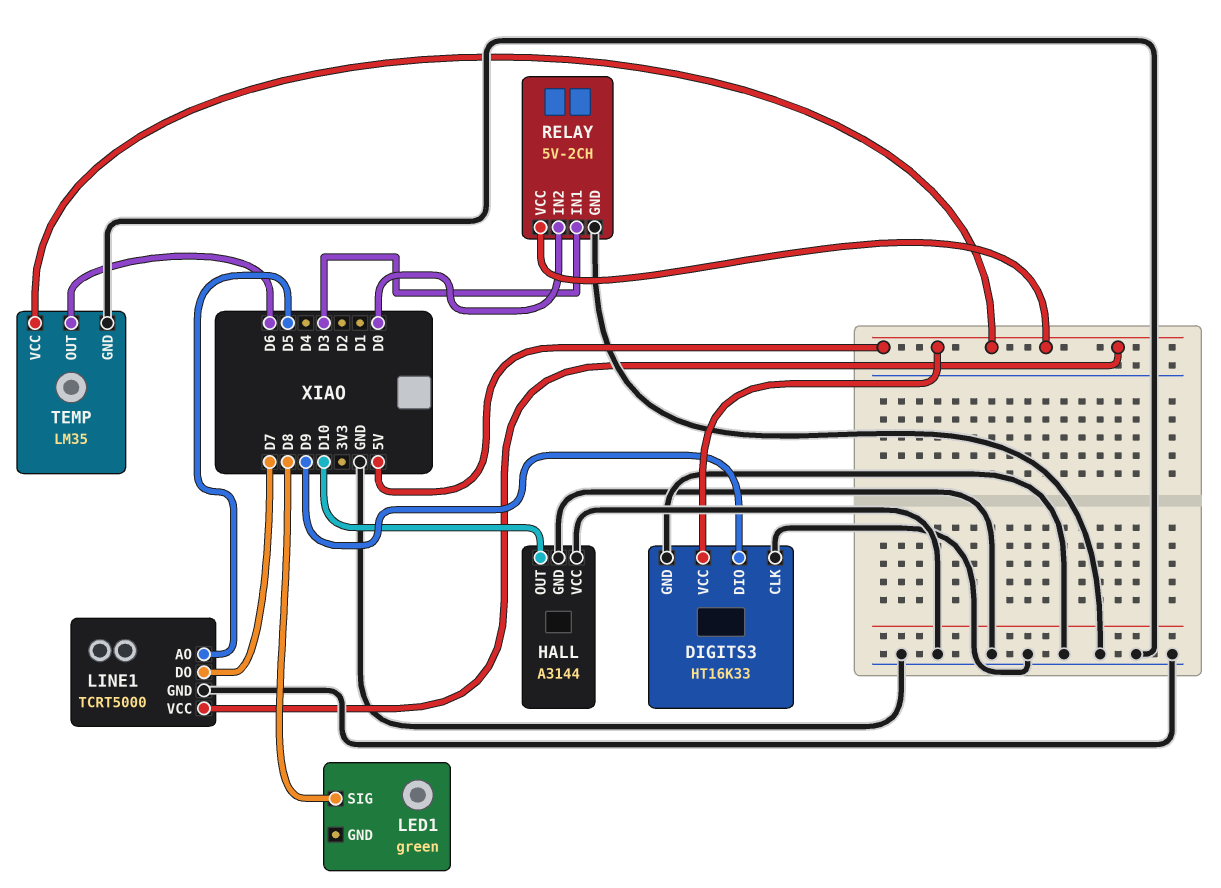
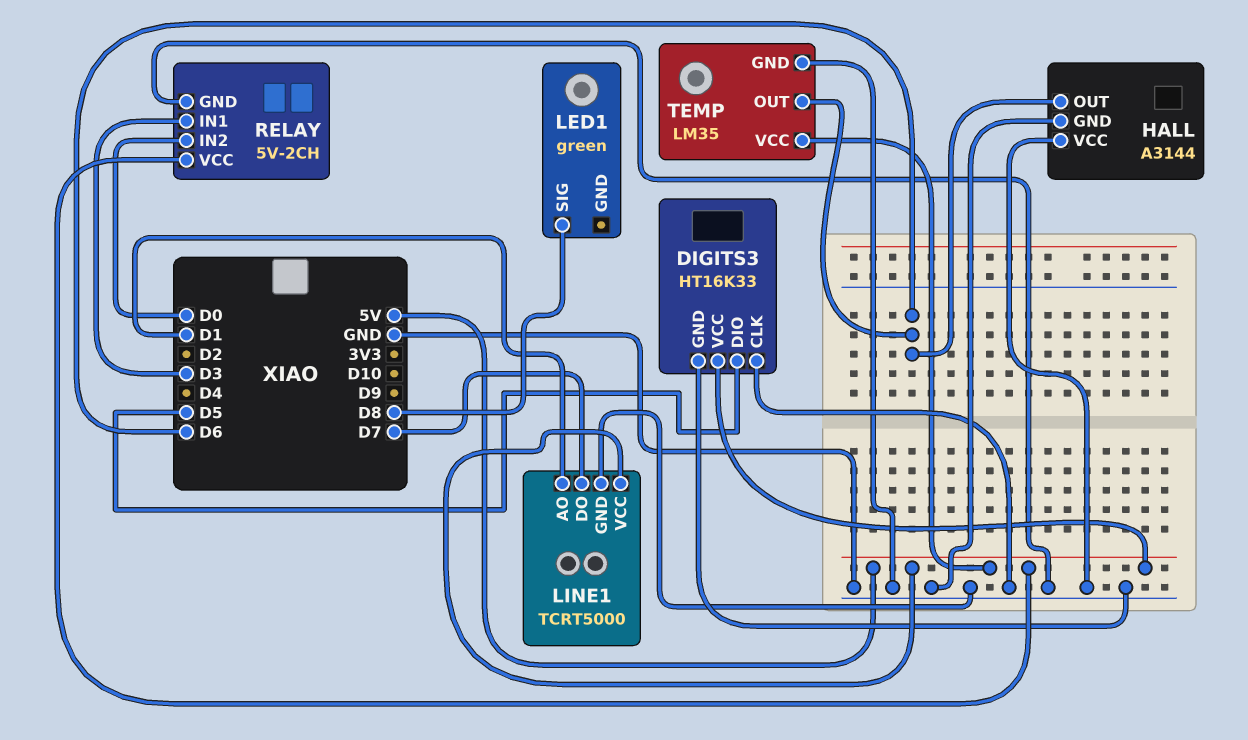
DIGITS3 pin DIO: D9 -> D5
HALL pin OUT: D10 -> D6
LINE1 pin AO: D5 -> D1

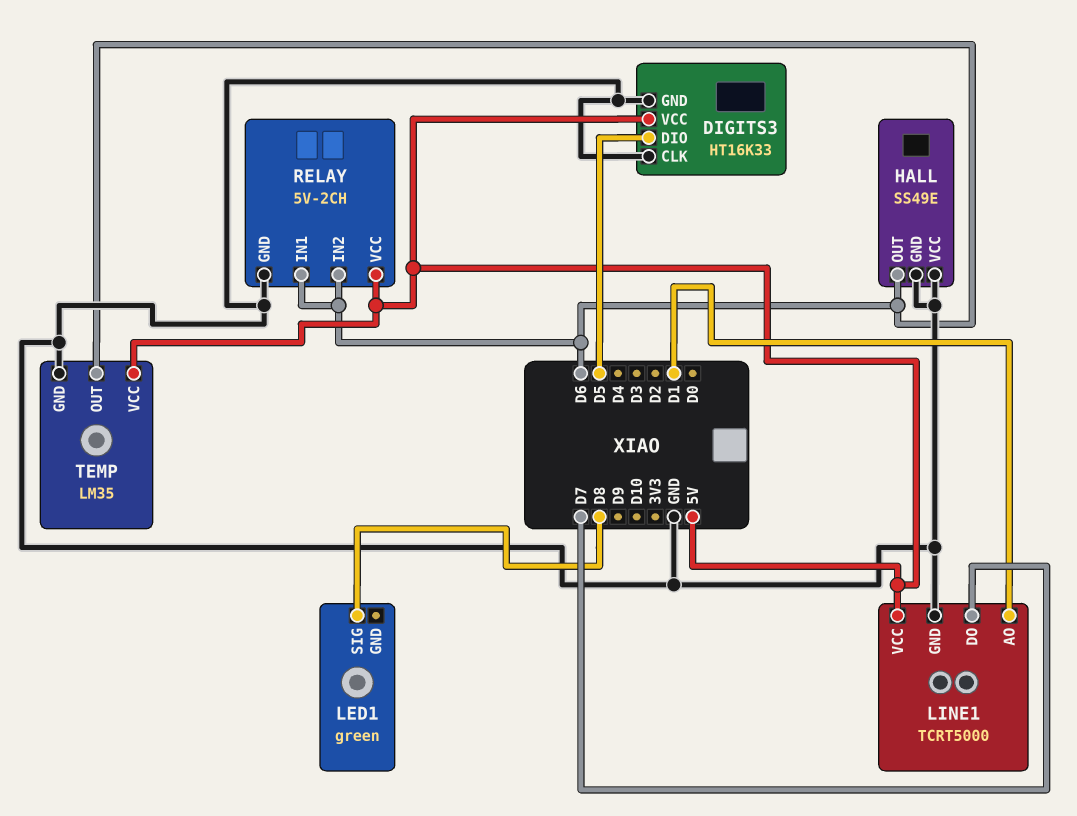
HALL: A3144 -> SS49E
RELAY pin IN1: D3 -> D6
RELAY pin IN2: D0 -> D6

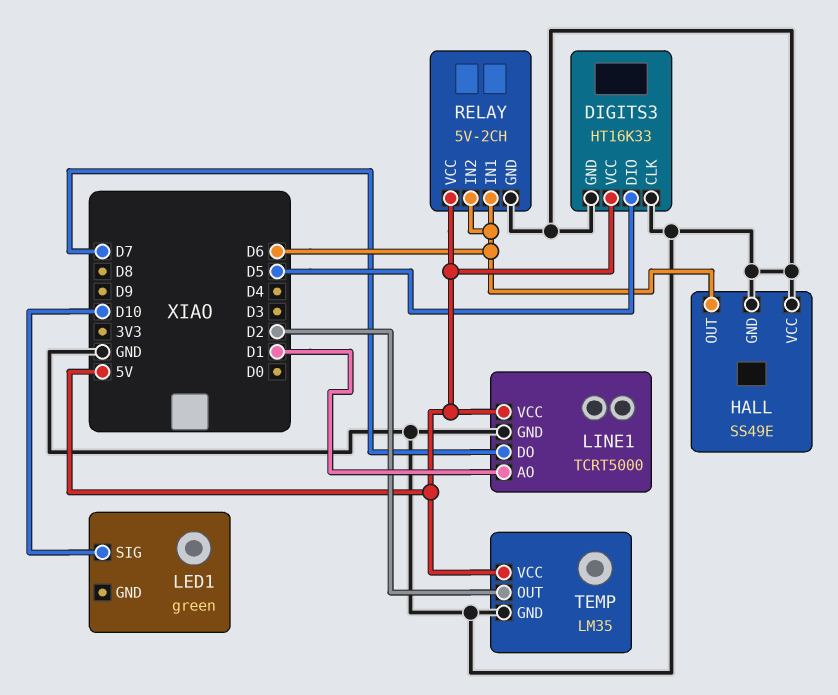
LED1 pin SIG: D8 -> D10
TEMP pin OUT: D6 -> D2

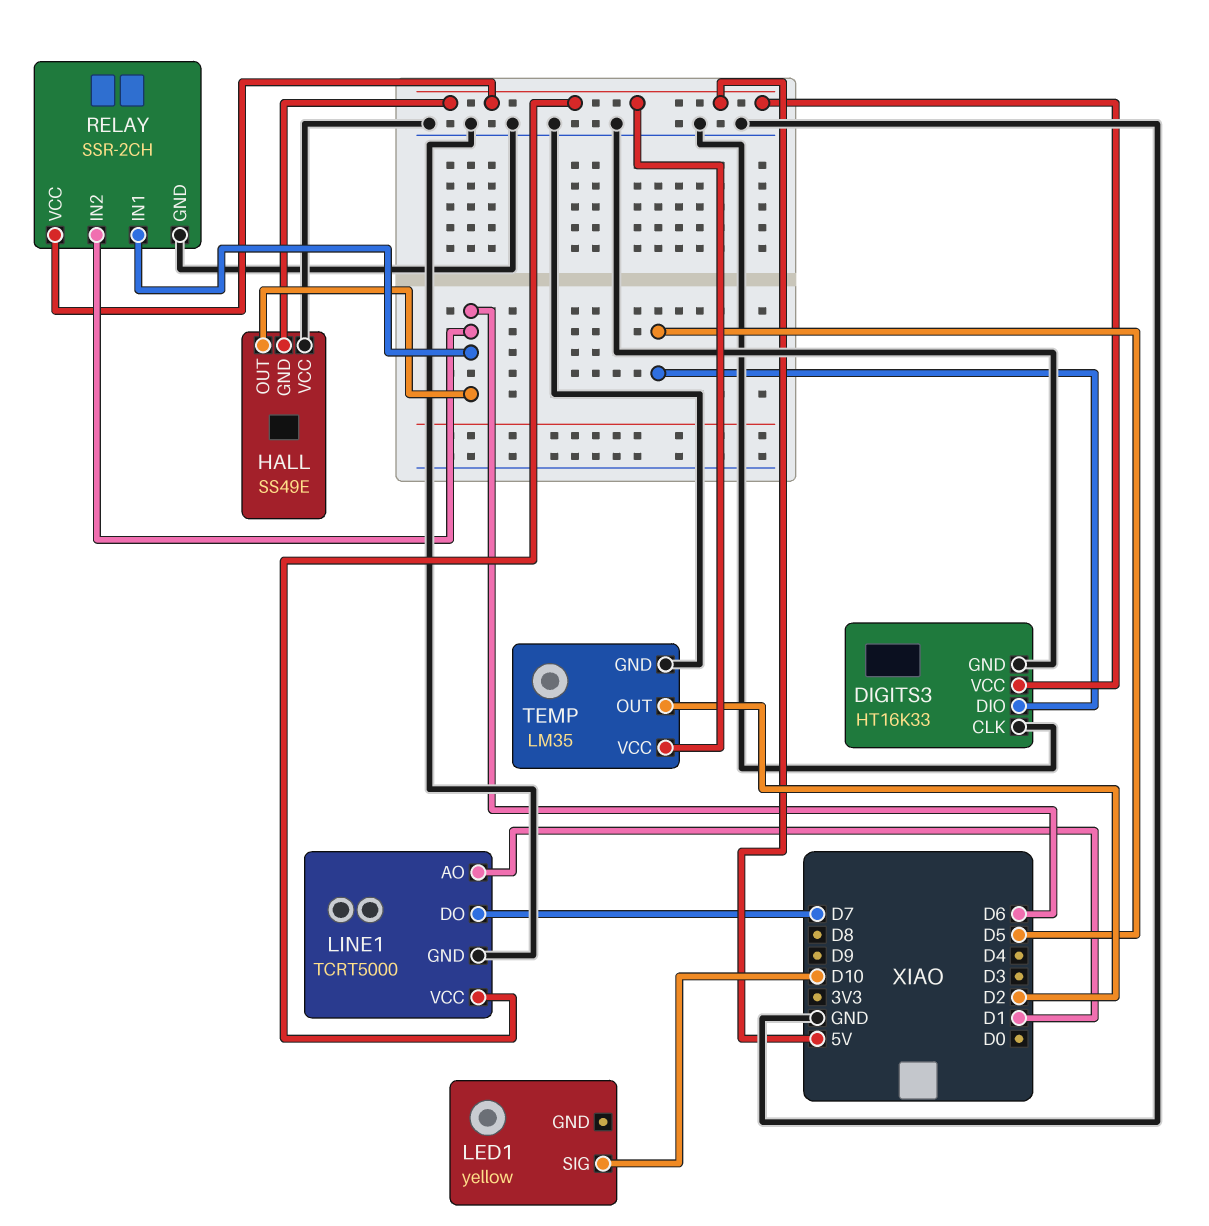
HALL pin GND: GND -> 5V
LED1: green -> yellow
RELAY: 5V-2CH -> SSR-2CH

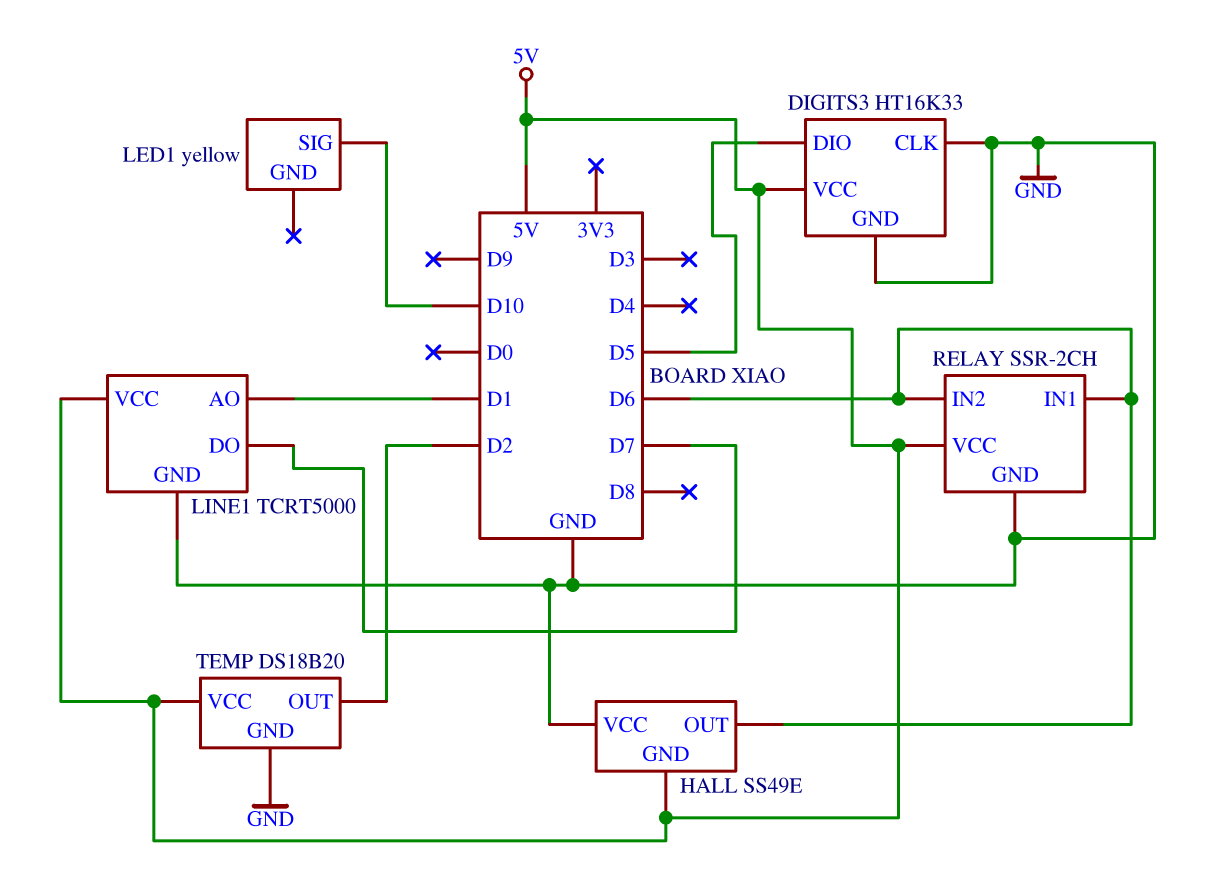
TEMP: LM35 -> DS18B20

